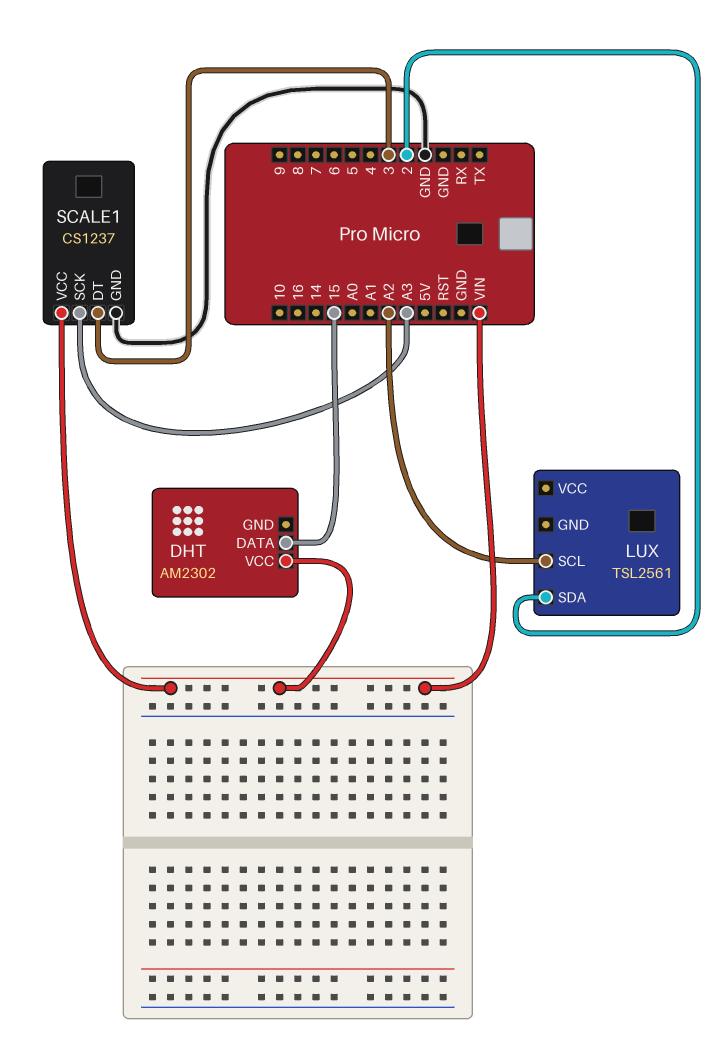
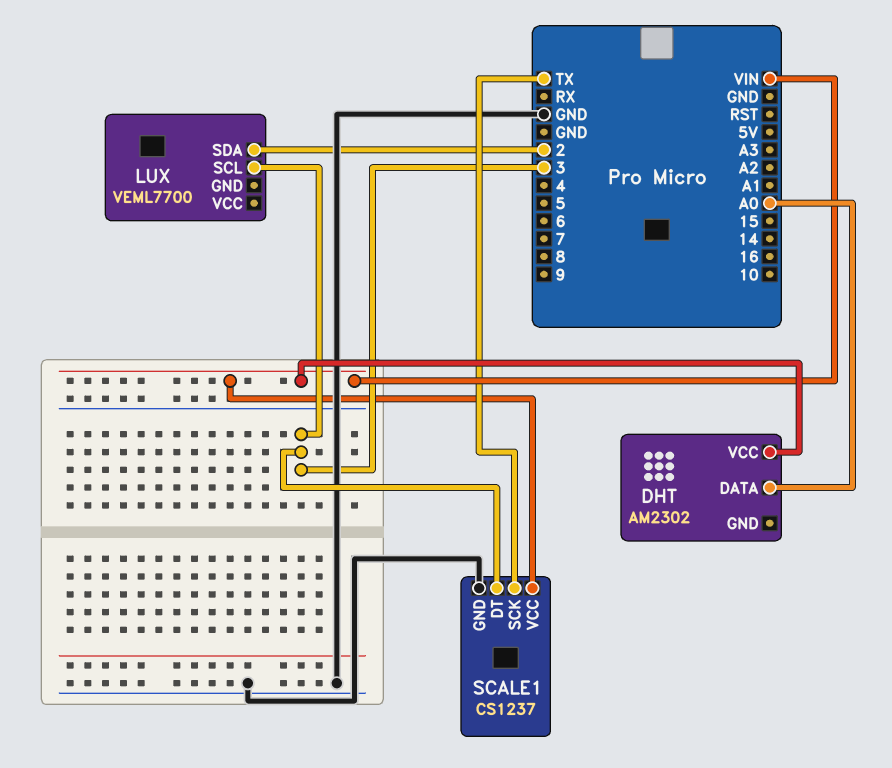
DHT pin DATA: 15 -> A0
LUX: TSL2561 -> VEML7700
LUX pin SCL: A2 -> 3
SCALE1 pin SCK: A3 -> TX

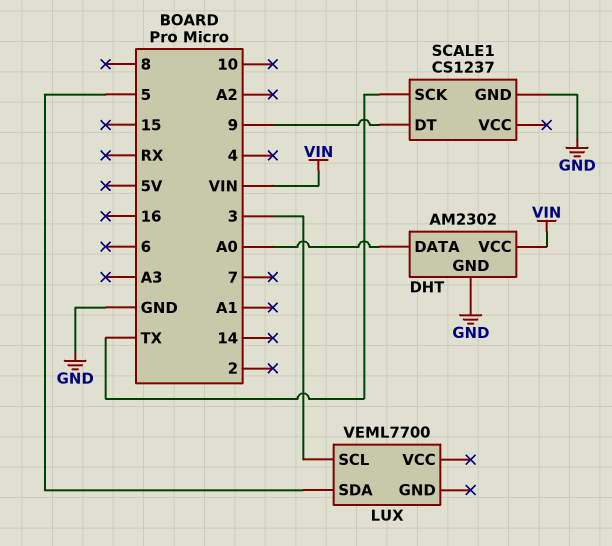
DHT pin GND: none -> GND
LUX pin SDA: 2 -> 5
SCALE1 pin DT: 3 -> 9
SCALE1 pin VCC: VIN -> none

